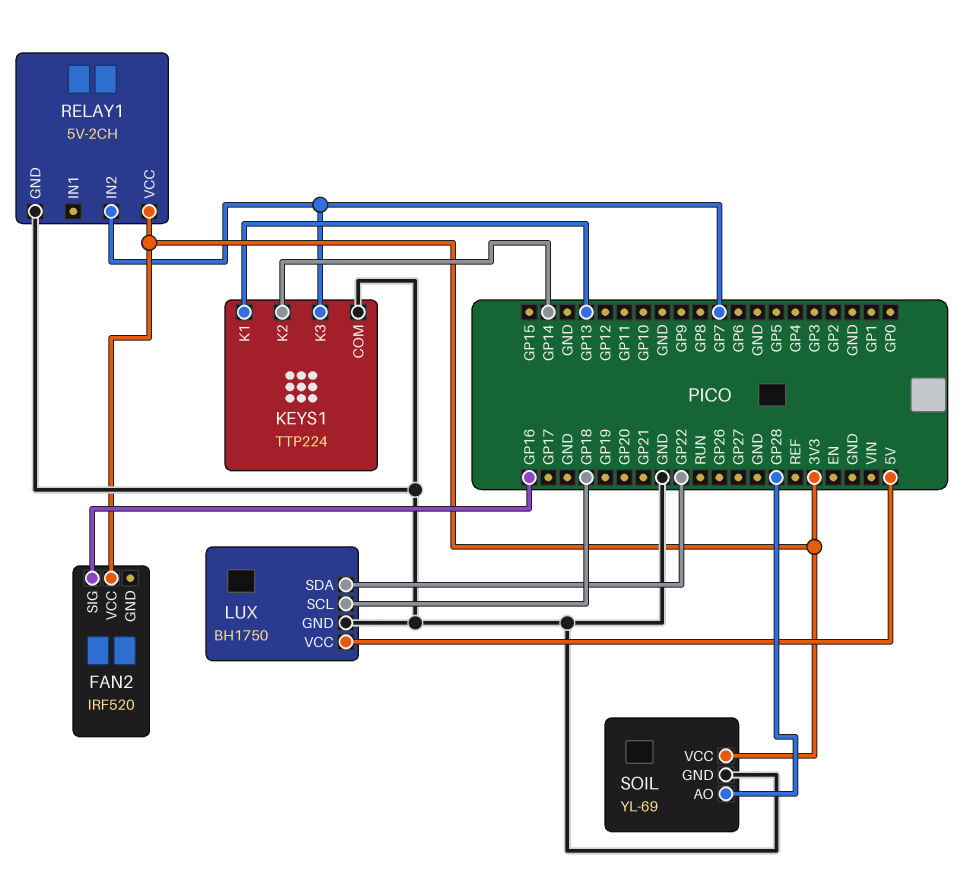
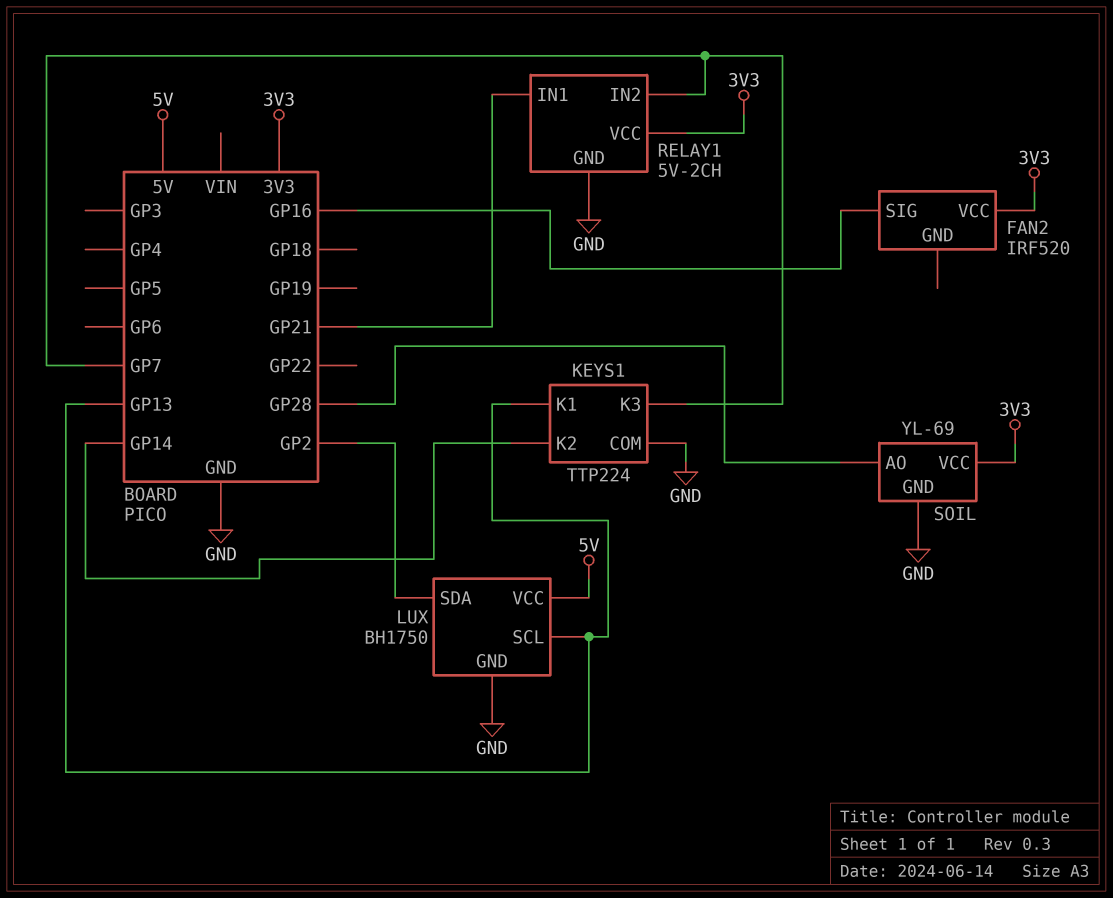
LUX pin SCL: GP18 -> GP13
LUX pin SDA: GP22 -> GP2
RELAY1 pin IN1: none -> GP21

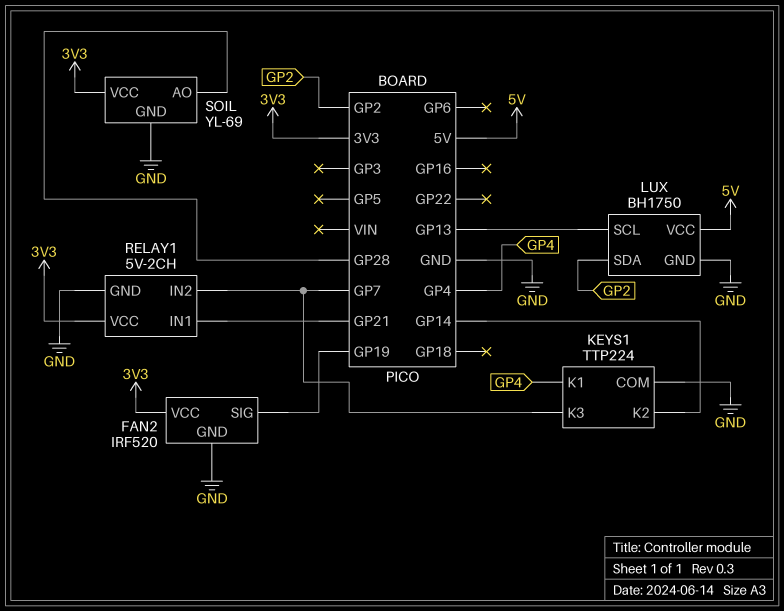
FAN2 pin GND: none -> GND
FAN2 pin SIG: GP16 -> GP19
KEYS1 pin K1: GP13 -> GP4

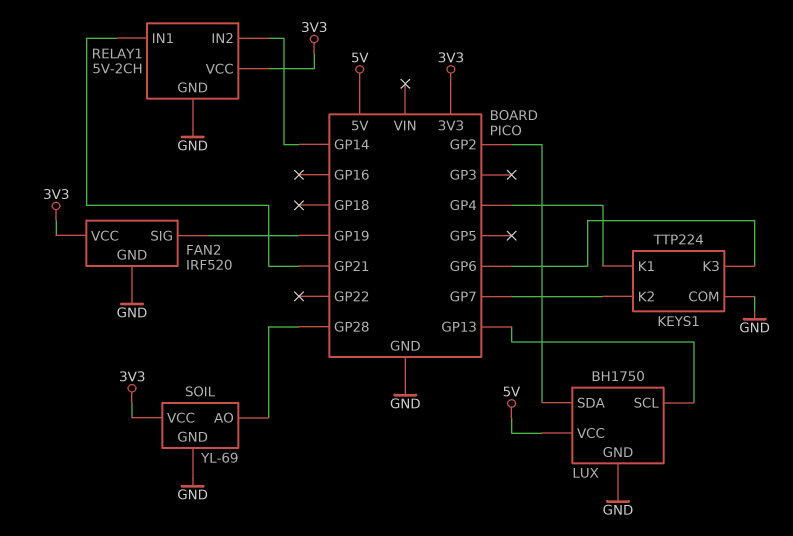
KEYS1 pin K2: GP14 -> GP7
KEYS1 pin K3: GP7 -> GP6
RELAY1 pin IN2: GP7 -> GP14

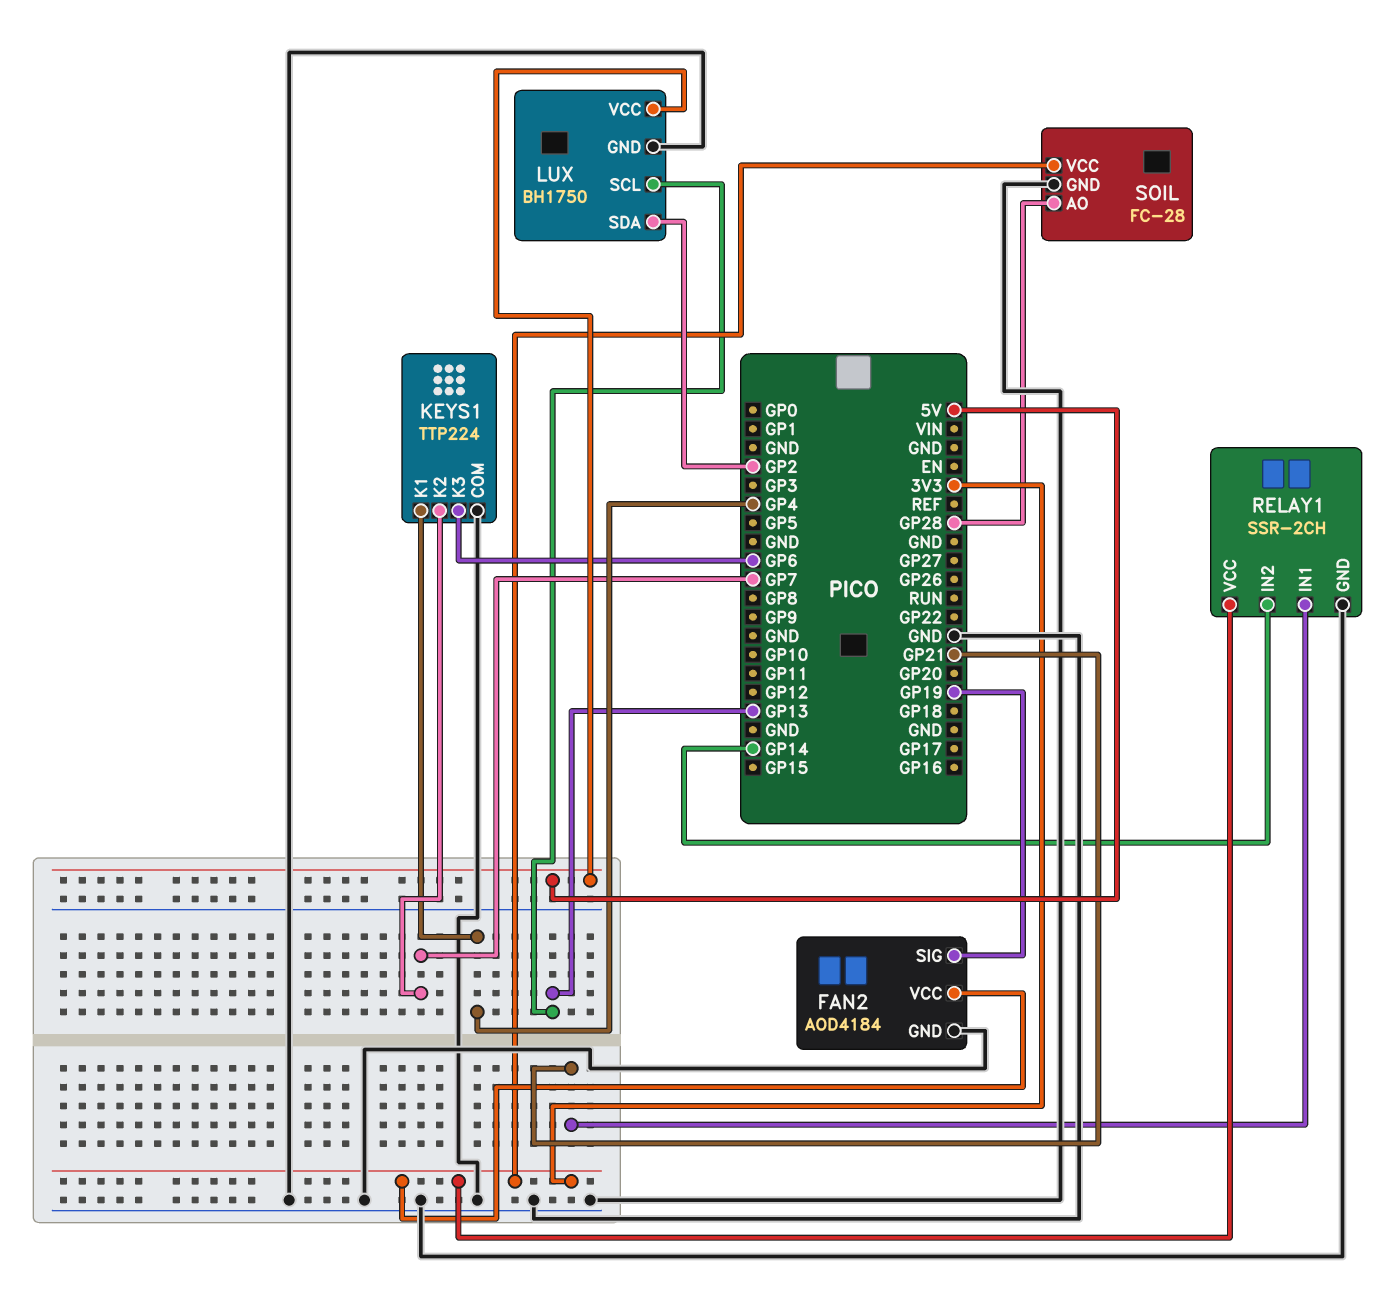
FAN2: IRF520 -> AOD4184
RELAY1: 5V-2CH -> SSR-2CH
SOIL: YL-69 -> FC-28

